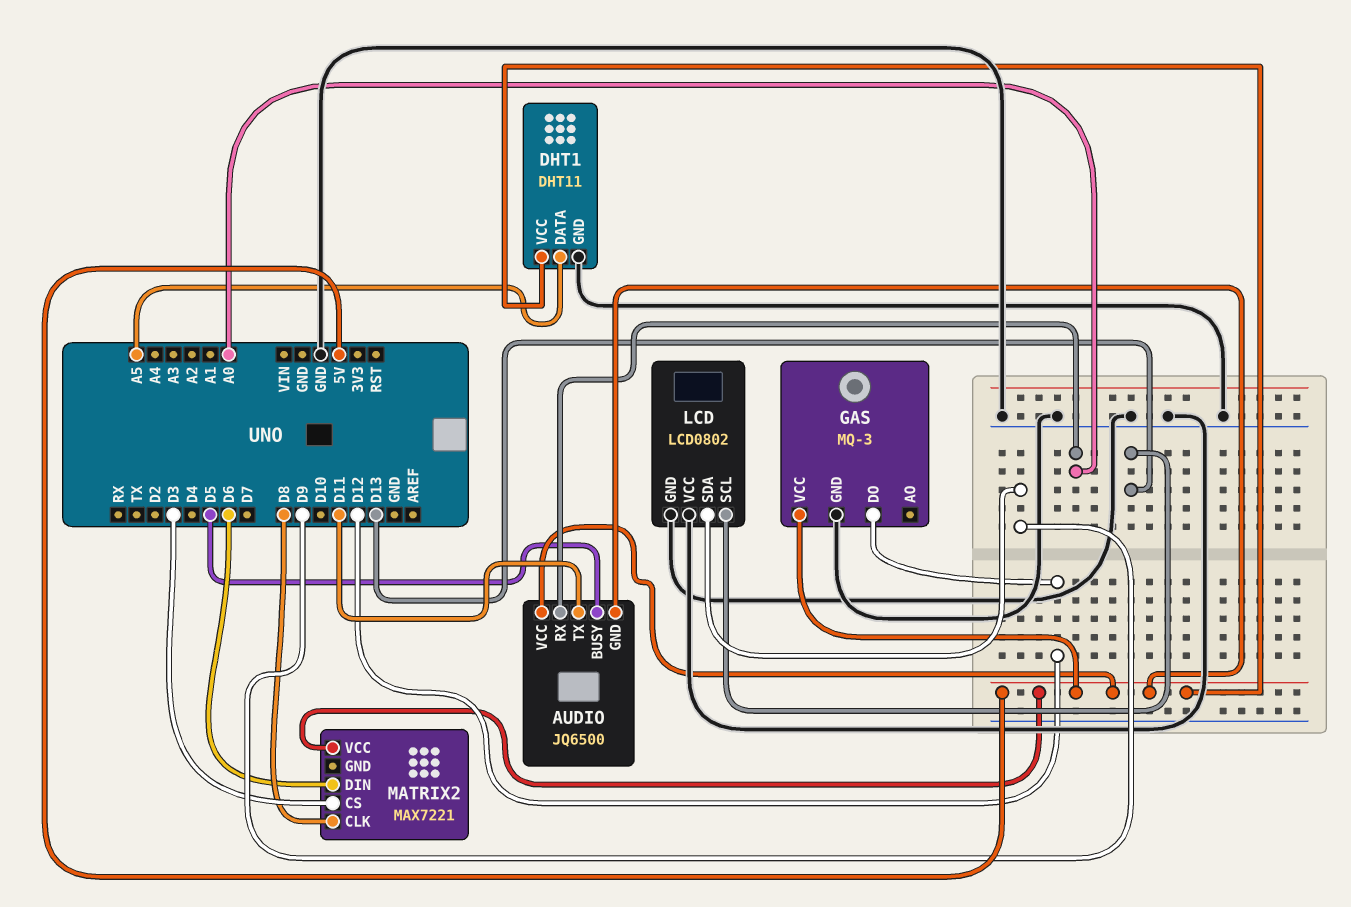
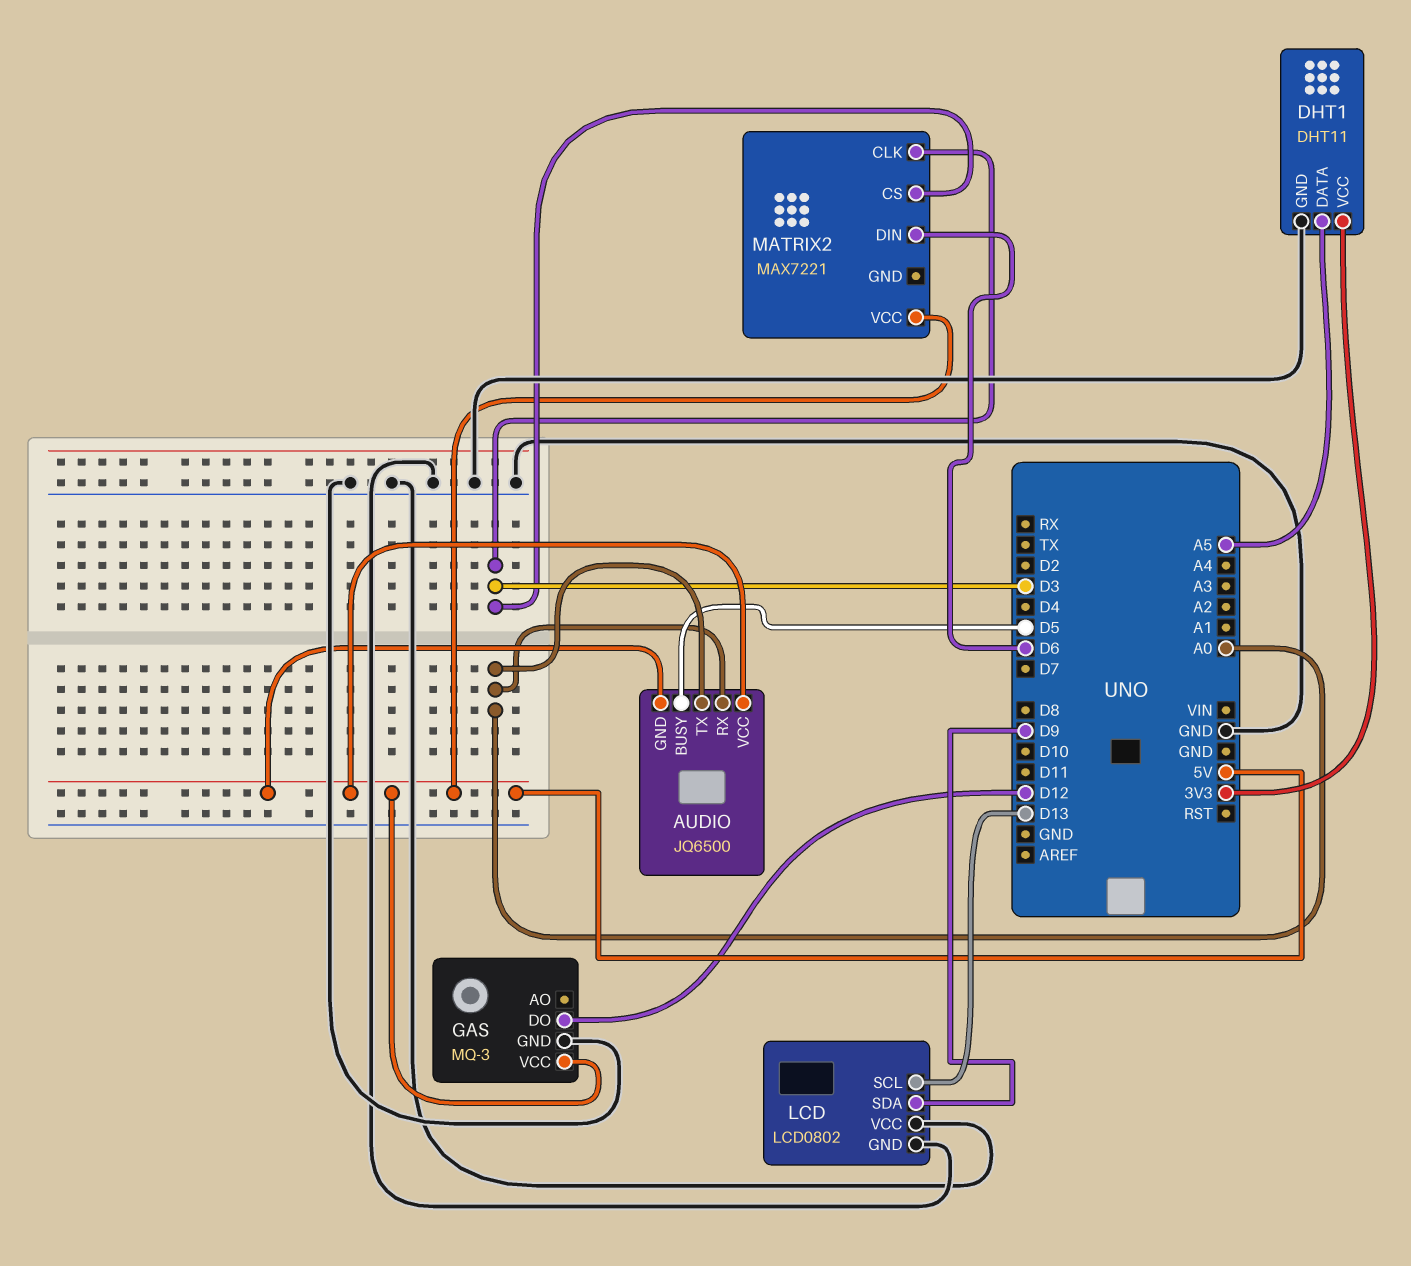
AUDIO pin TX: D11 -> A0
DHT1 pin VCC: 5V -> 3V3
MATRIX2 pin CLK: D8 -> D3

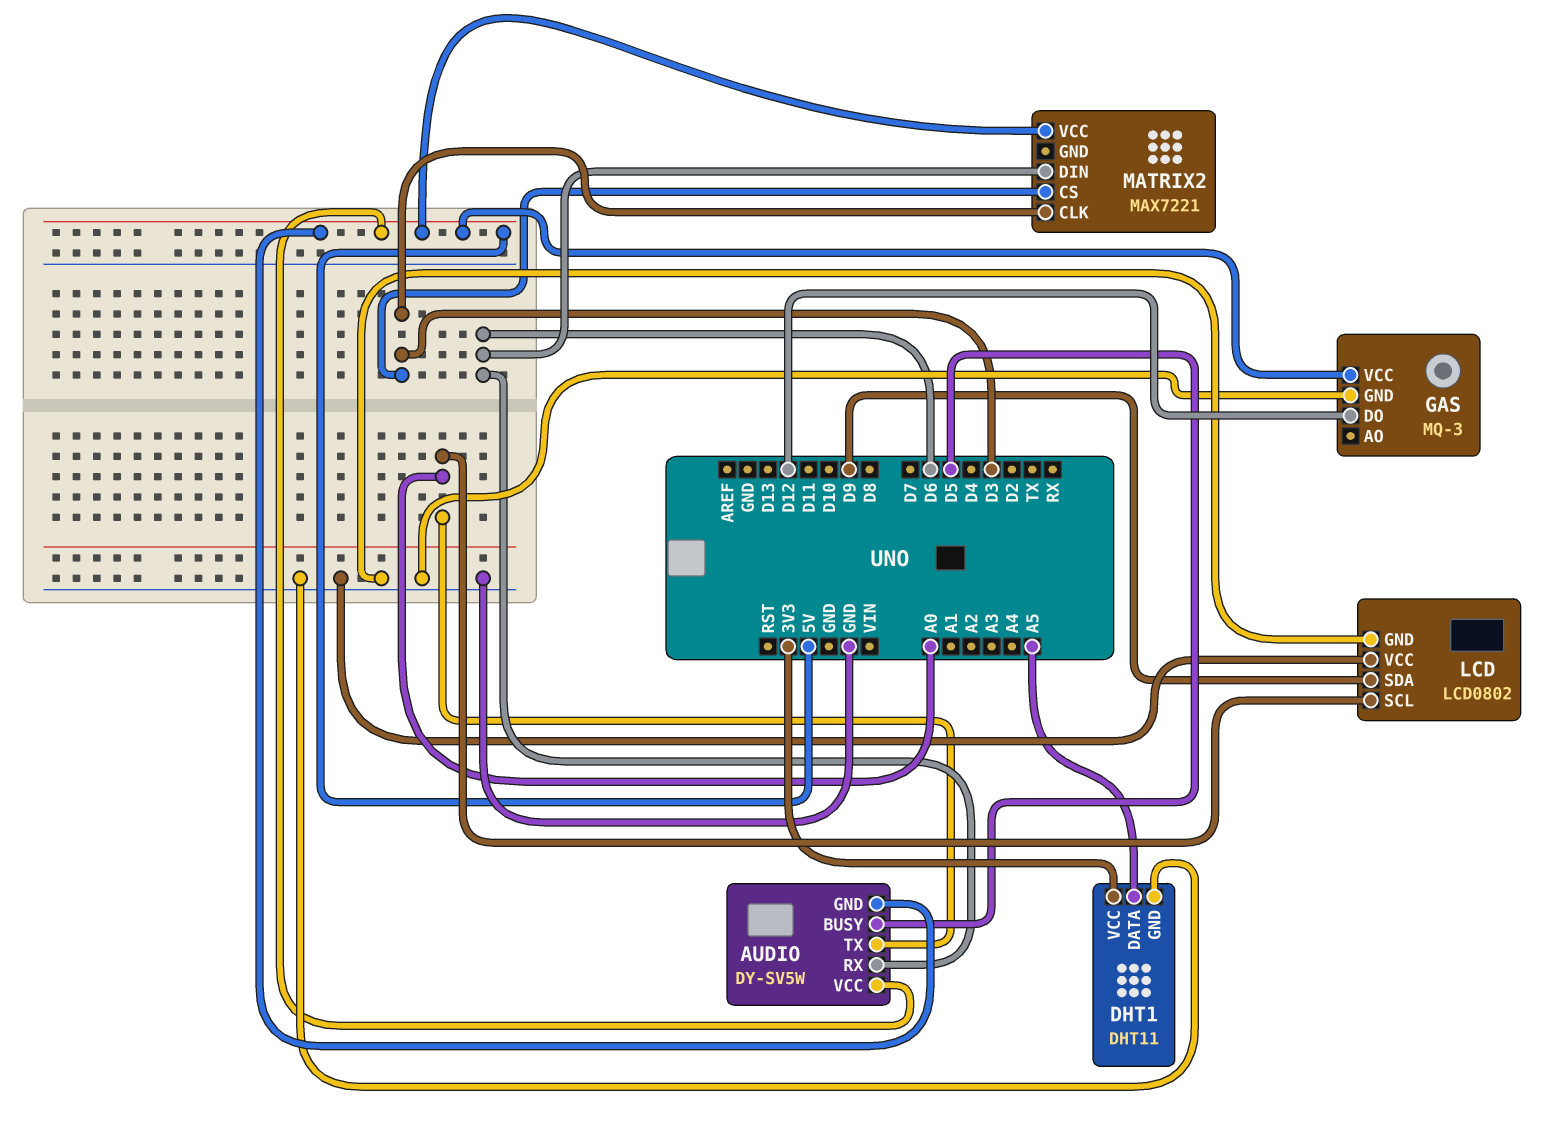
AUDIO: JQ6500 -> DY-SV5W
AUDIO pin RX: A0 -> D6
LCD pin SCL: D13 -> A0

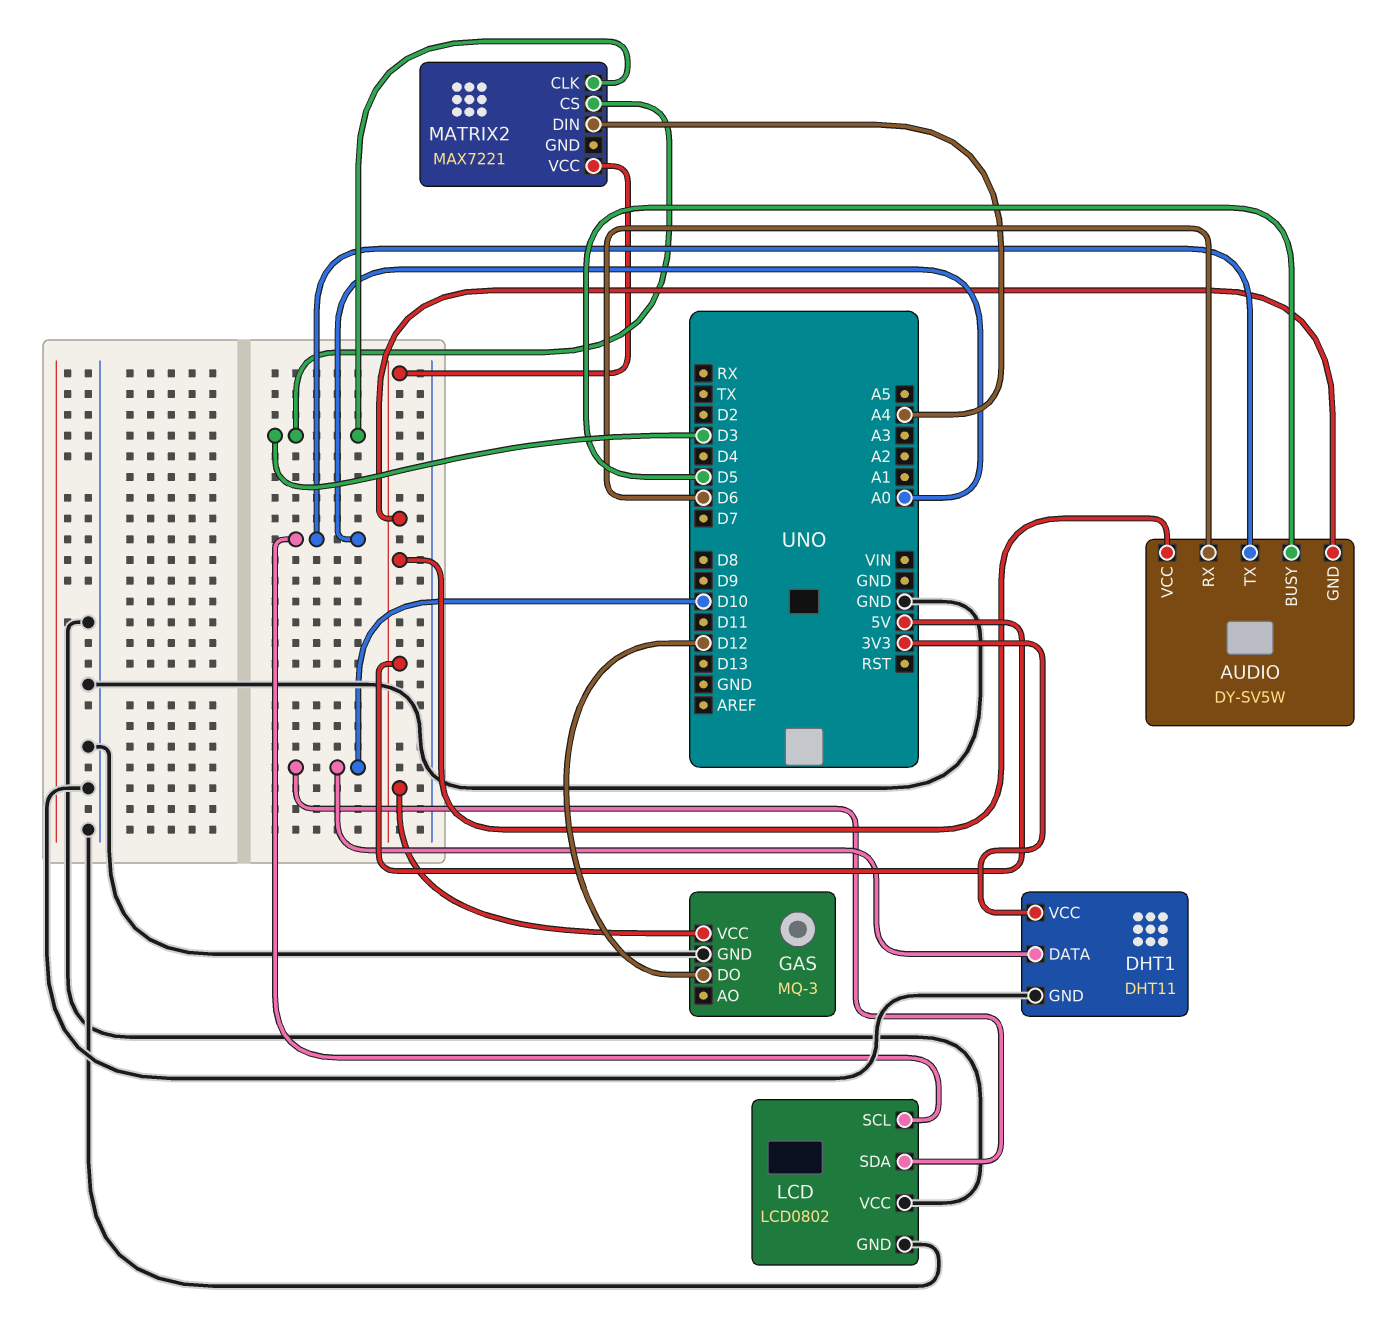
DHT1 pin DATA: A5 -> D10
LCD pin SDA: D9 -> D10
MATRIX2 pin DIN: D6 -> A4

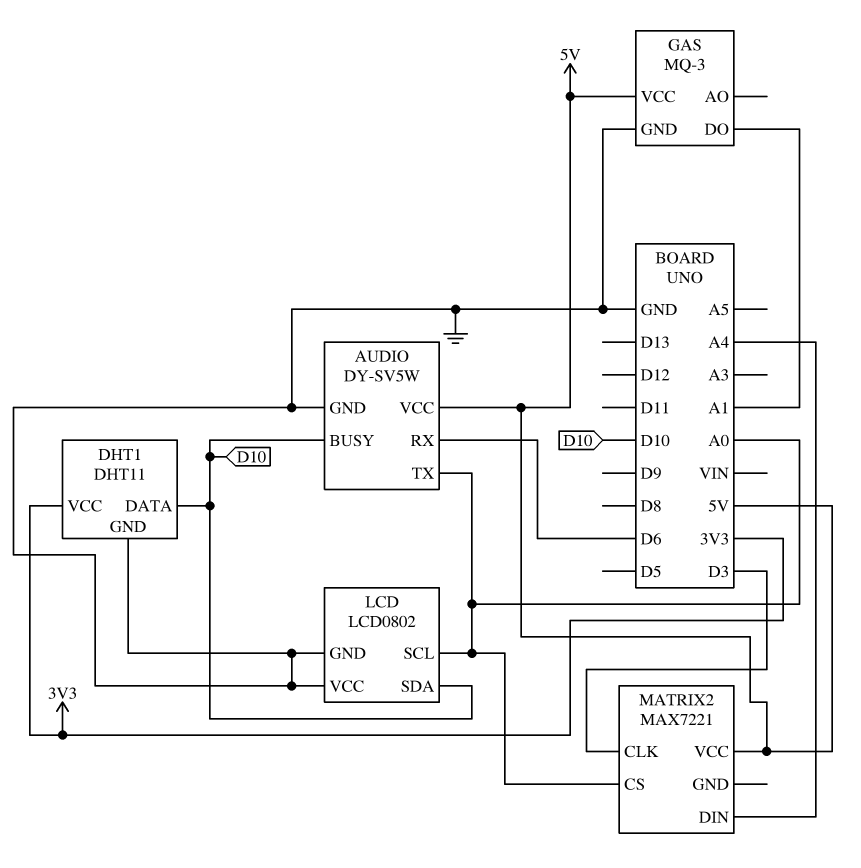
AUDIO pin BUSY: D5 -> D10
AUDIO pin GND: 5V -> GND
GAS pin DO: D12 -> A1
MATRIX2 pin CS: D3 -> A0

